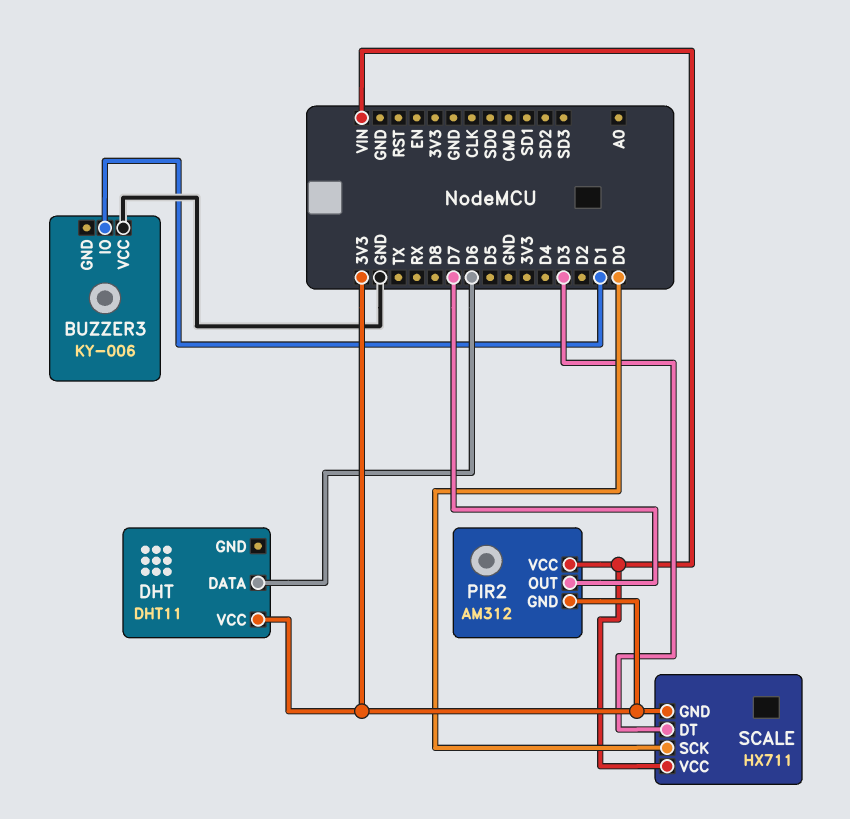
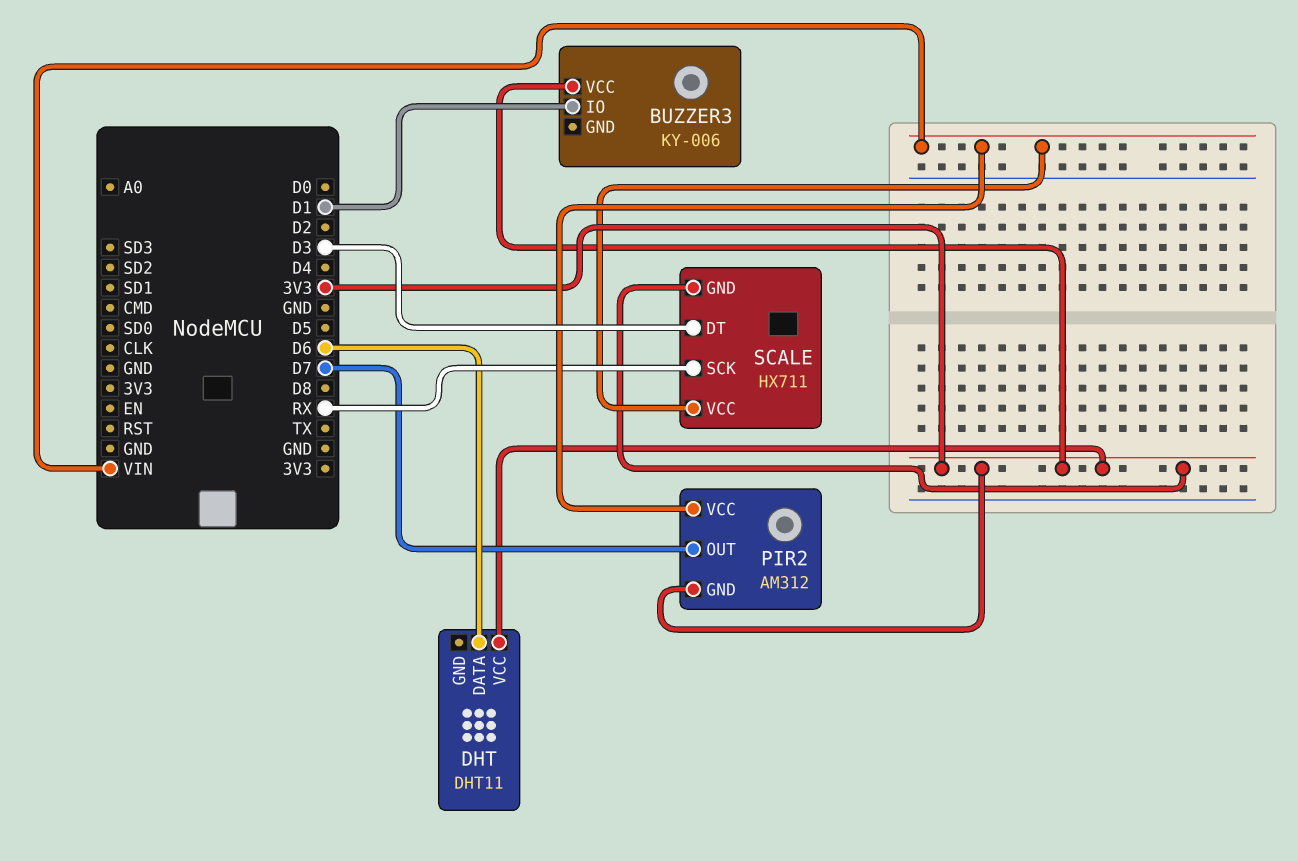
BUZZER3 pin VCC: GND -> 3V3
SCALE pin SCK: D0 -> RX

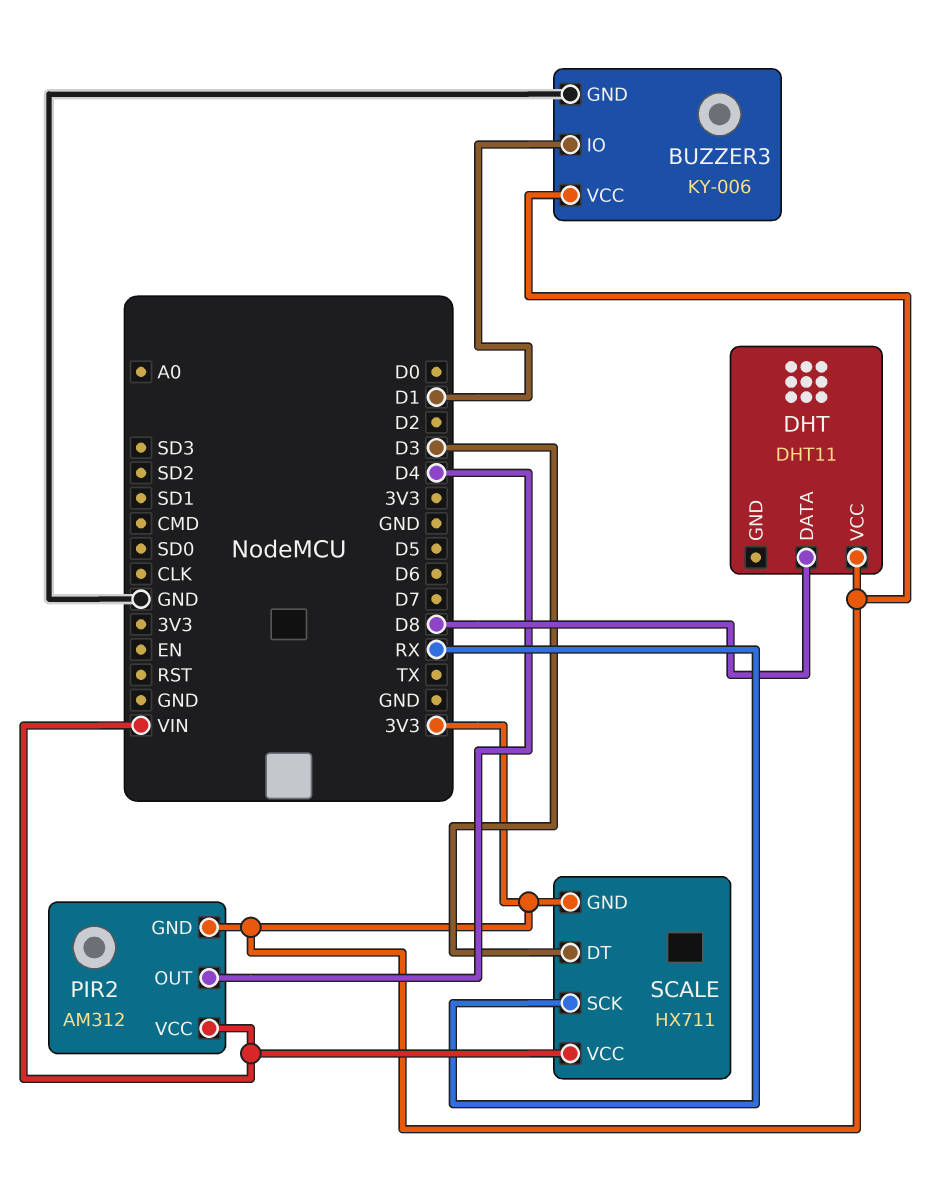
BUZZER3 pin GND: none -> GND
DHT pin DATA: D6 -> D8
PIR2 pin OUT: D7 -> D4

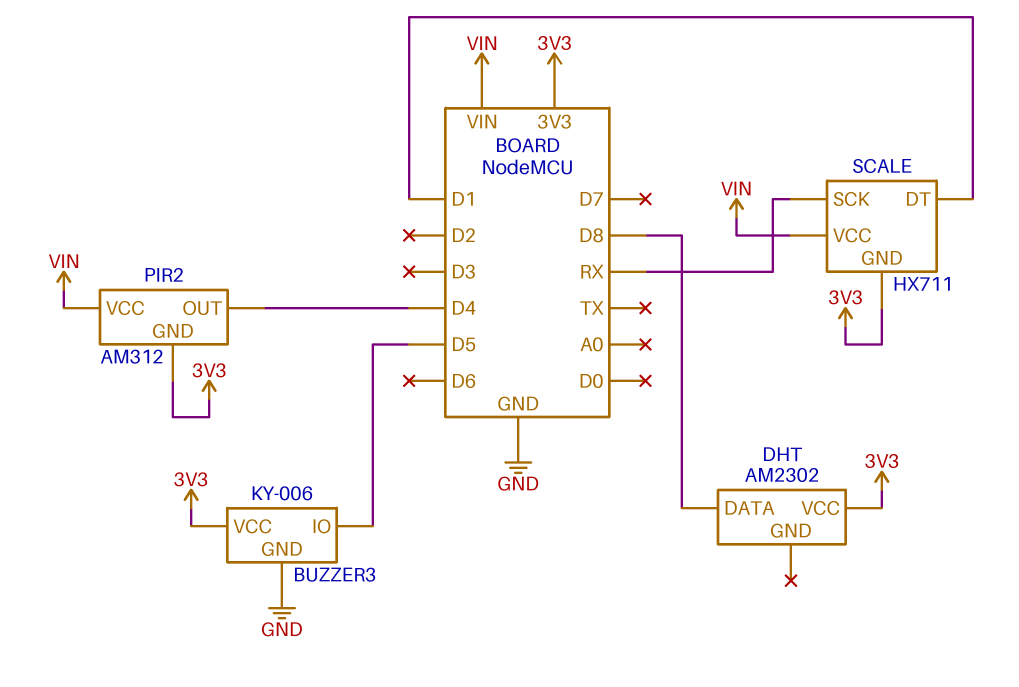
BUZZER3 pin IO: D1 -> D5
DHT: DHT11 -> AM2302
SCALE pin DT: D3 -> D1

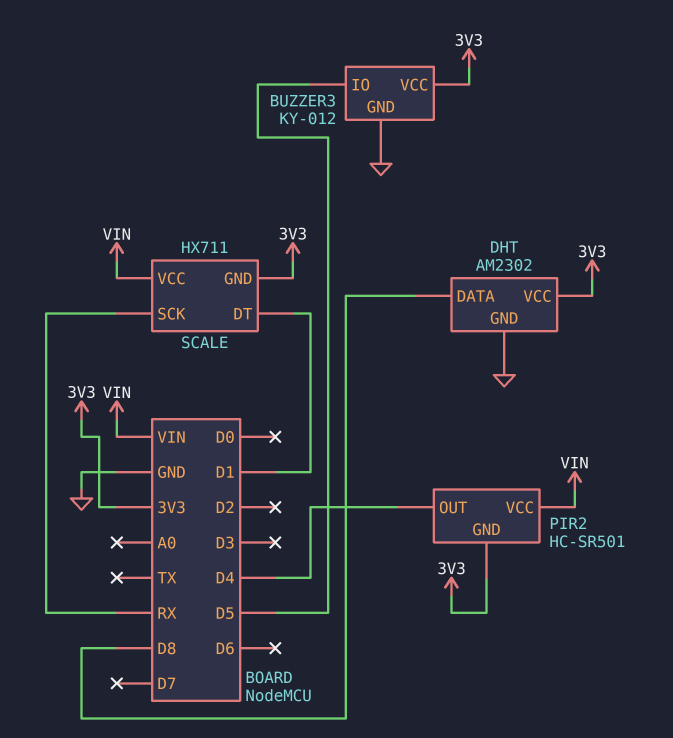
BUZZER3: KY-006 -> KY-012
DHT pin GND: none -> GND
PIR2: AM312 -> HC-SR501

